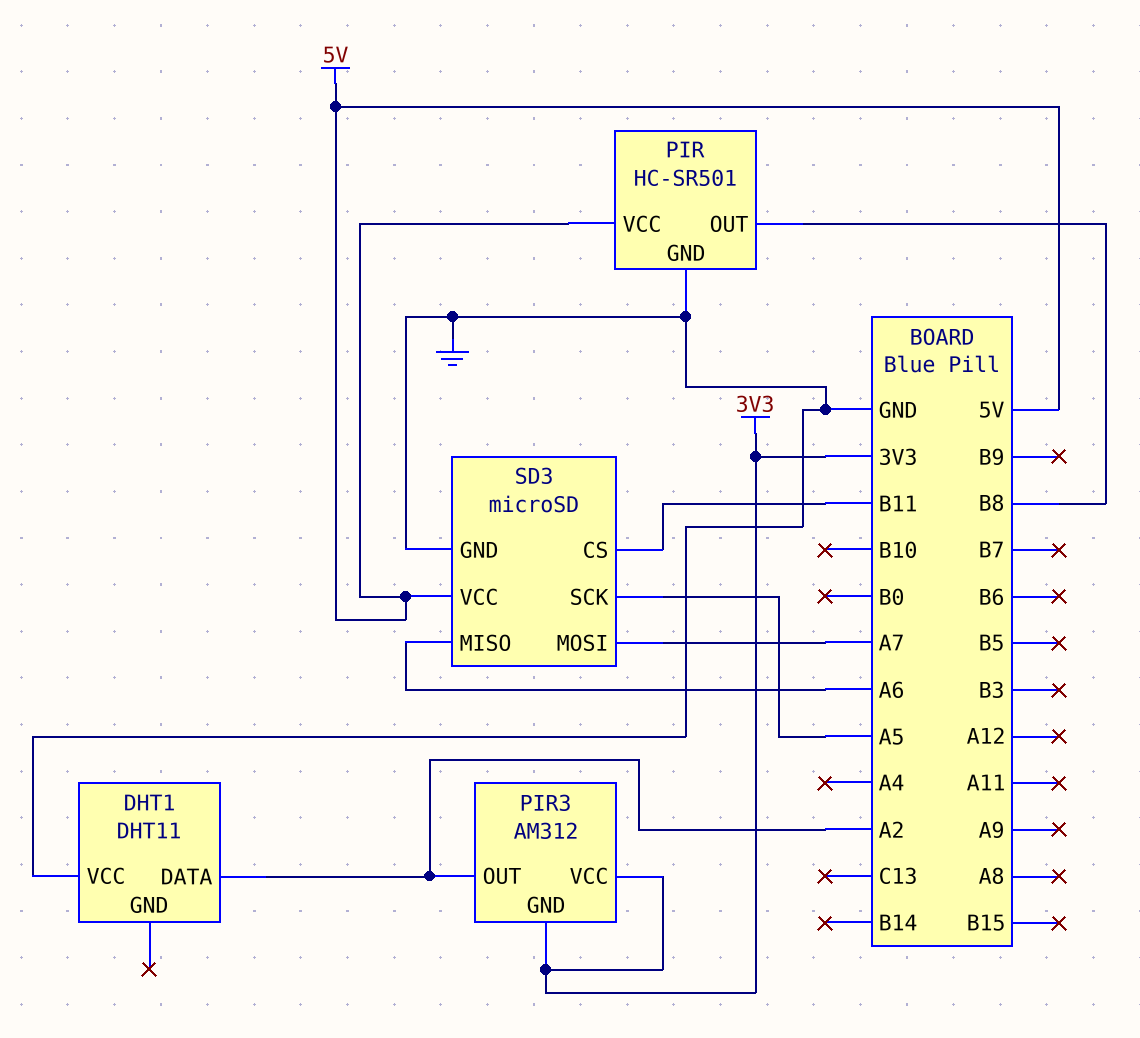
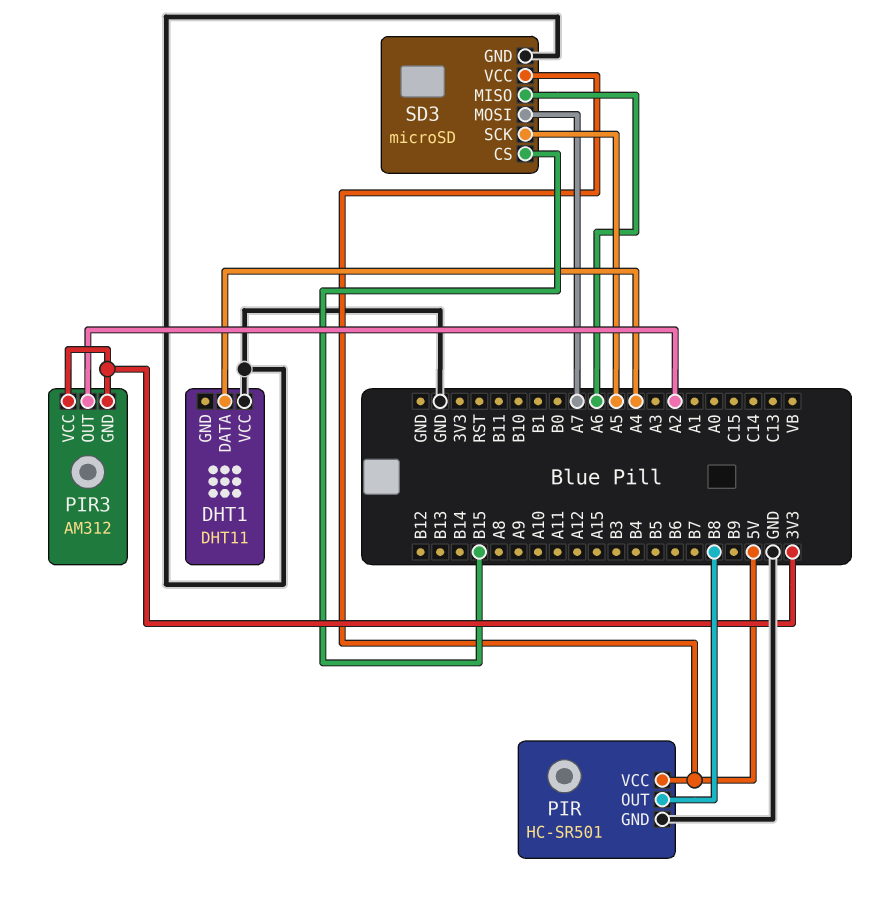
DHT1 pin DATA: A2 -> A4
SD3 pin CS: B11 -> B15

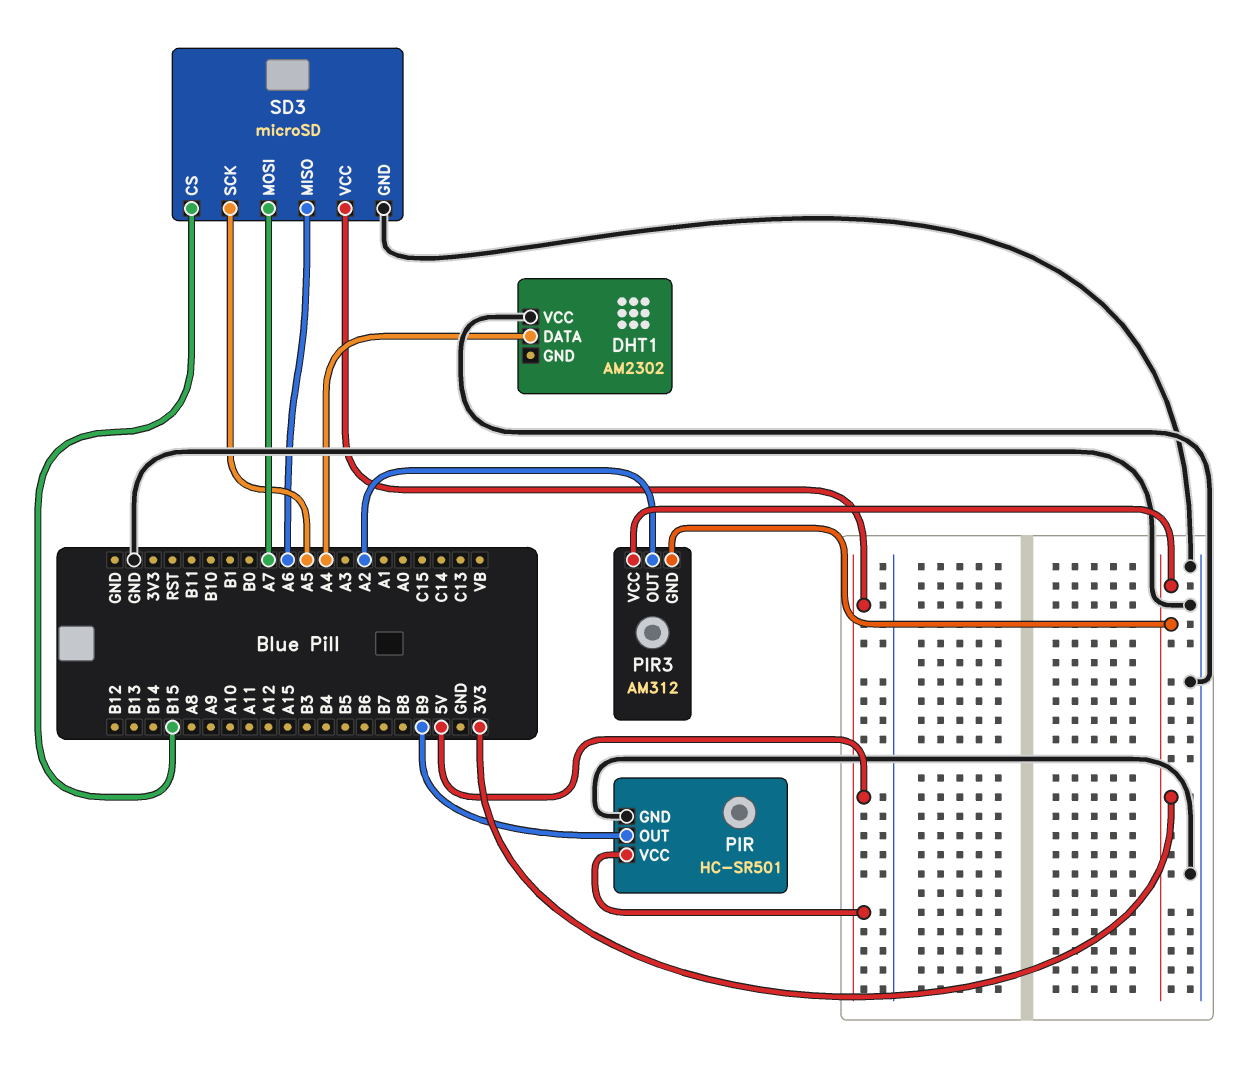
DHT1: DHT11 -> AM2302
PIR pin OUT: B8 -> B9

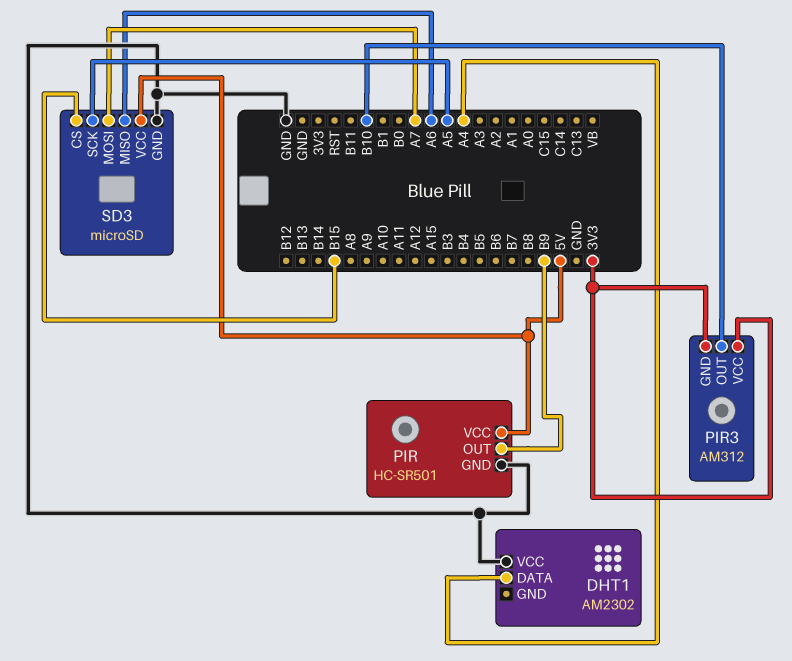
PIR3 pin OUT: A2 -> B10

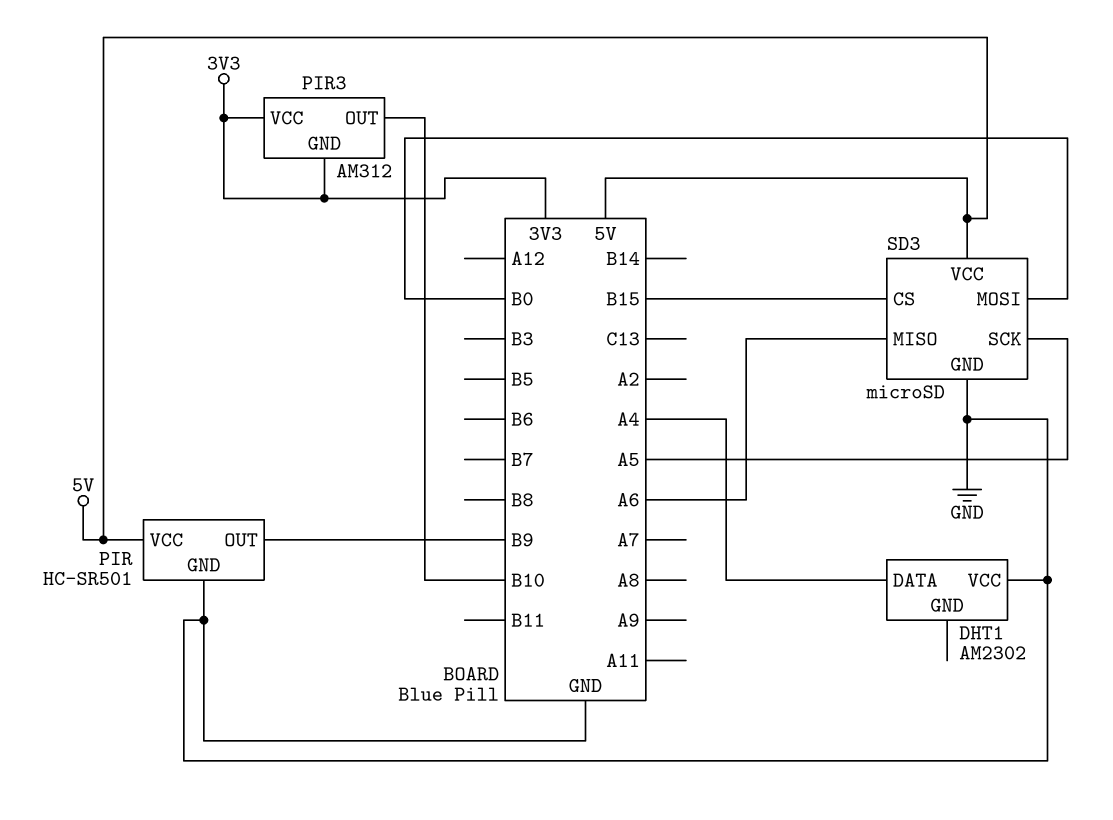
SD3 pin MOSI: A7 -> B0

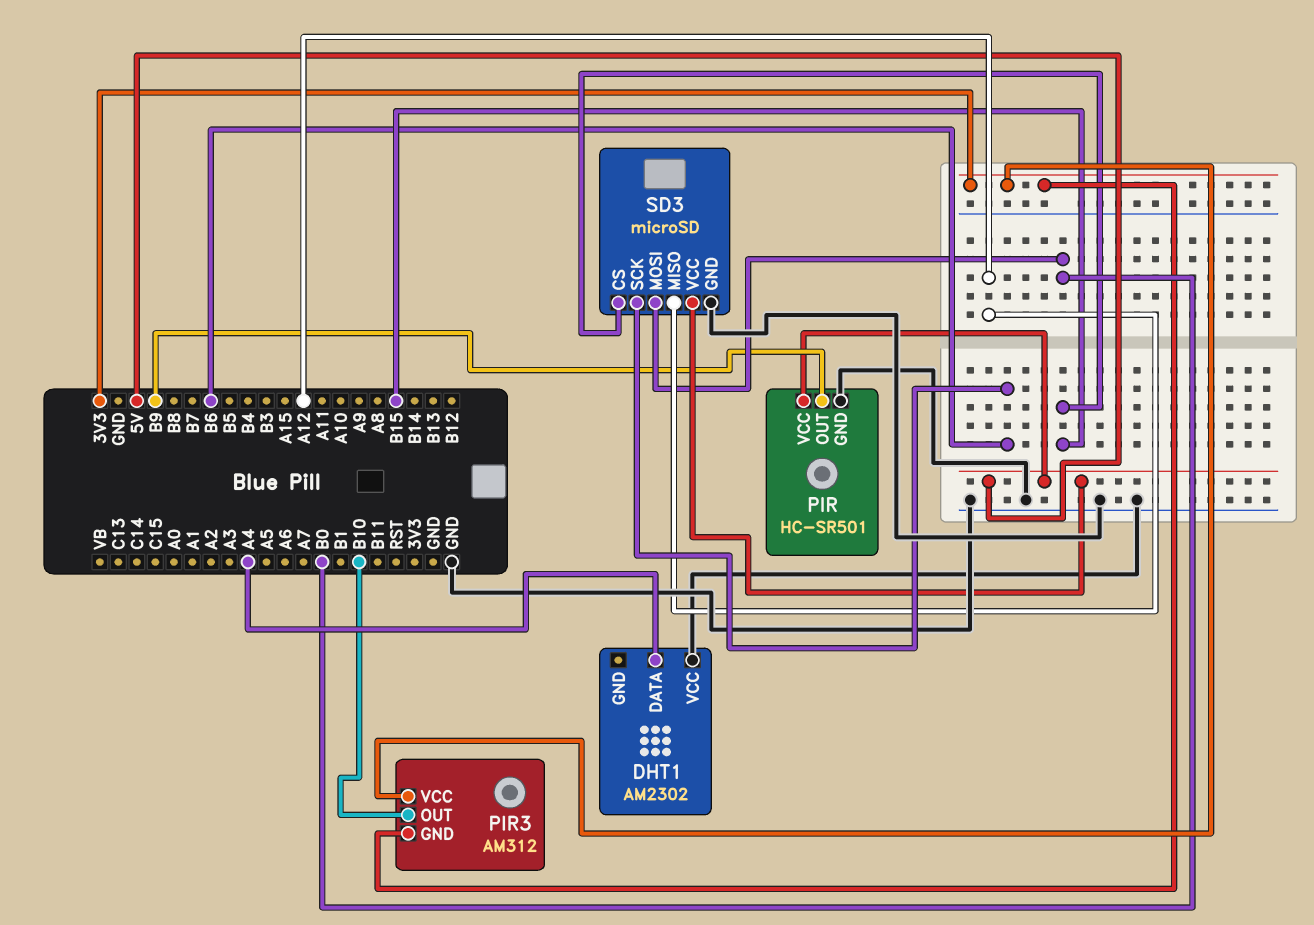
SD3 pin MISO: A6 -> A12
SD3 pin SCK: A5 -> B6

